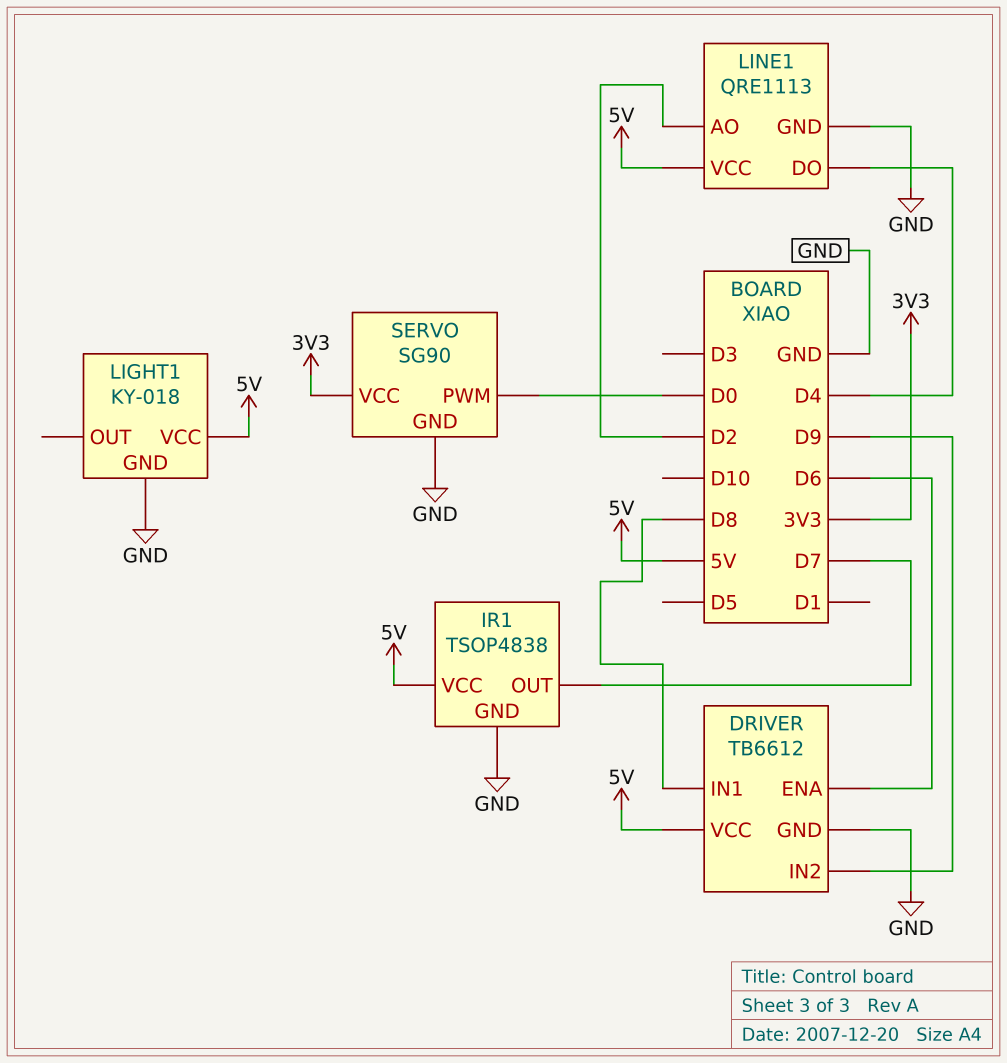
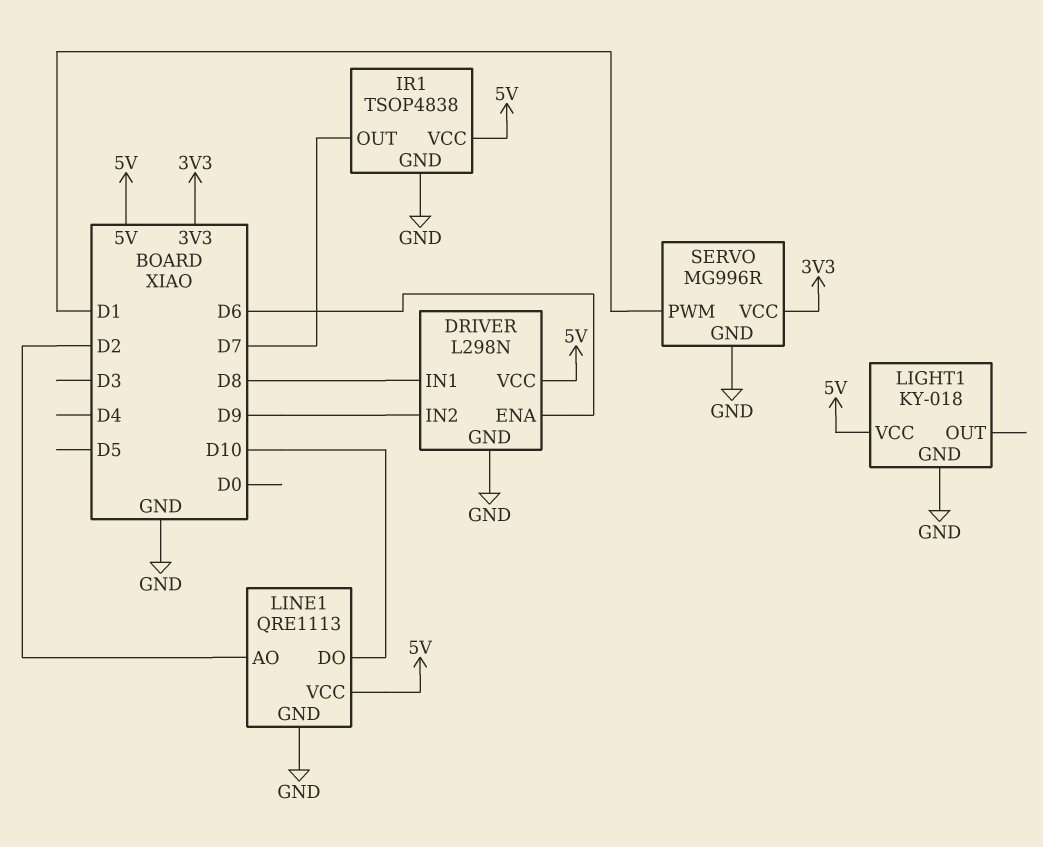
DRIVER: TB6612 -> L298N
LINE1 pin DO: D4 -> D10
SERVO: SG90 -> MG996R
SERVO pin PWM: D0 -> D1

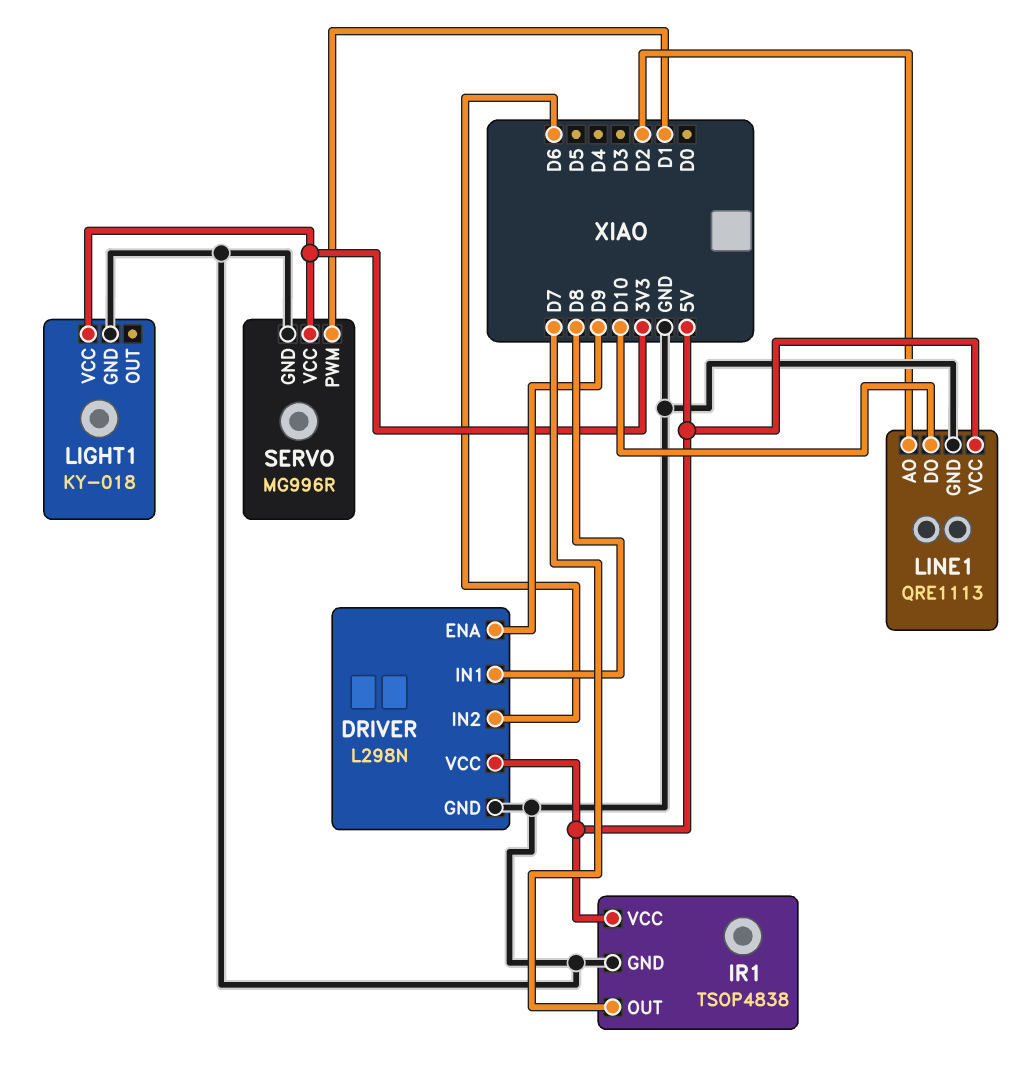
DRIVER pin ENA: D6 -> D9
DRIVER pin IN2: D9 -> D6
LIGHT1 pin VCC: 5V -> 3V3

